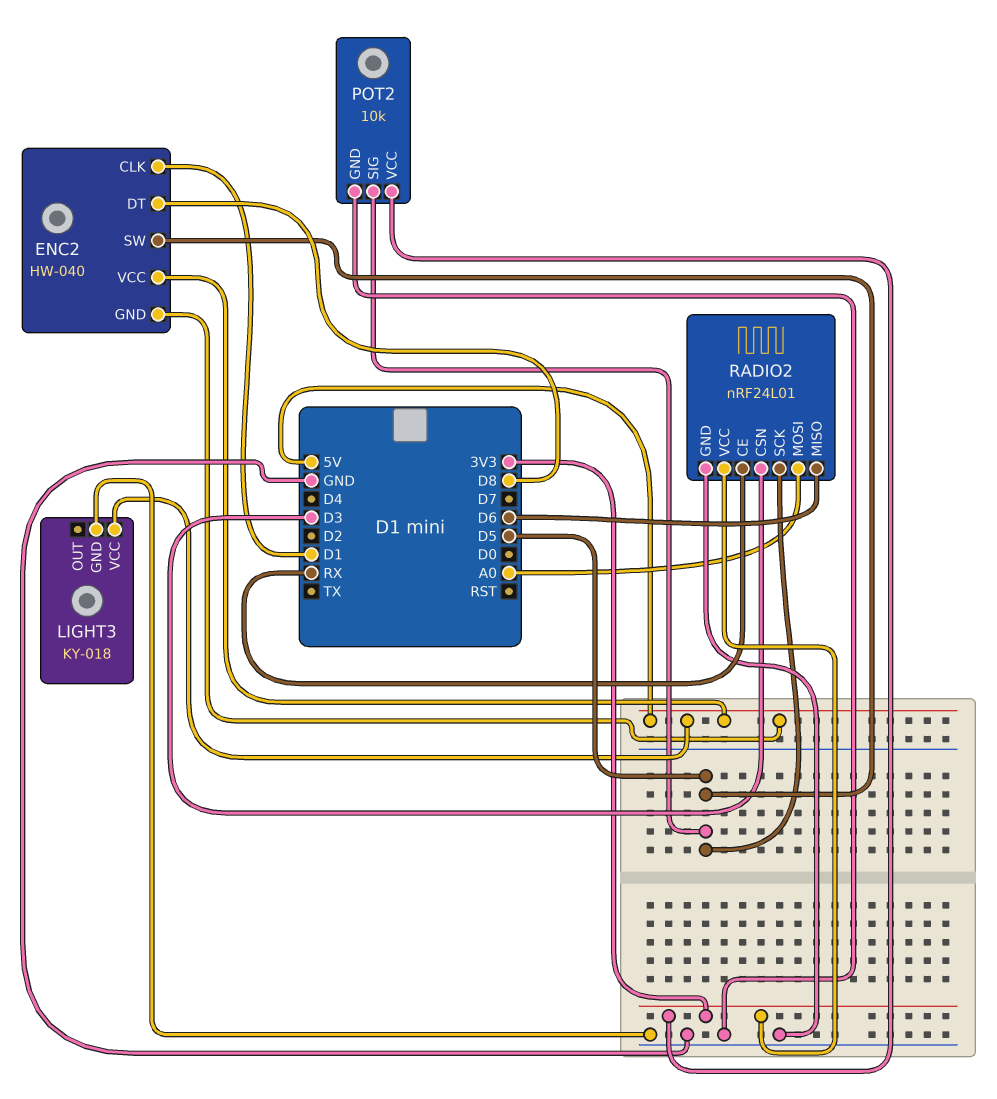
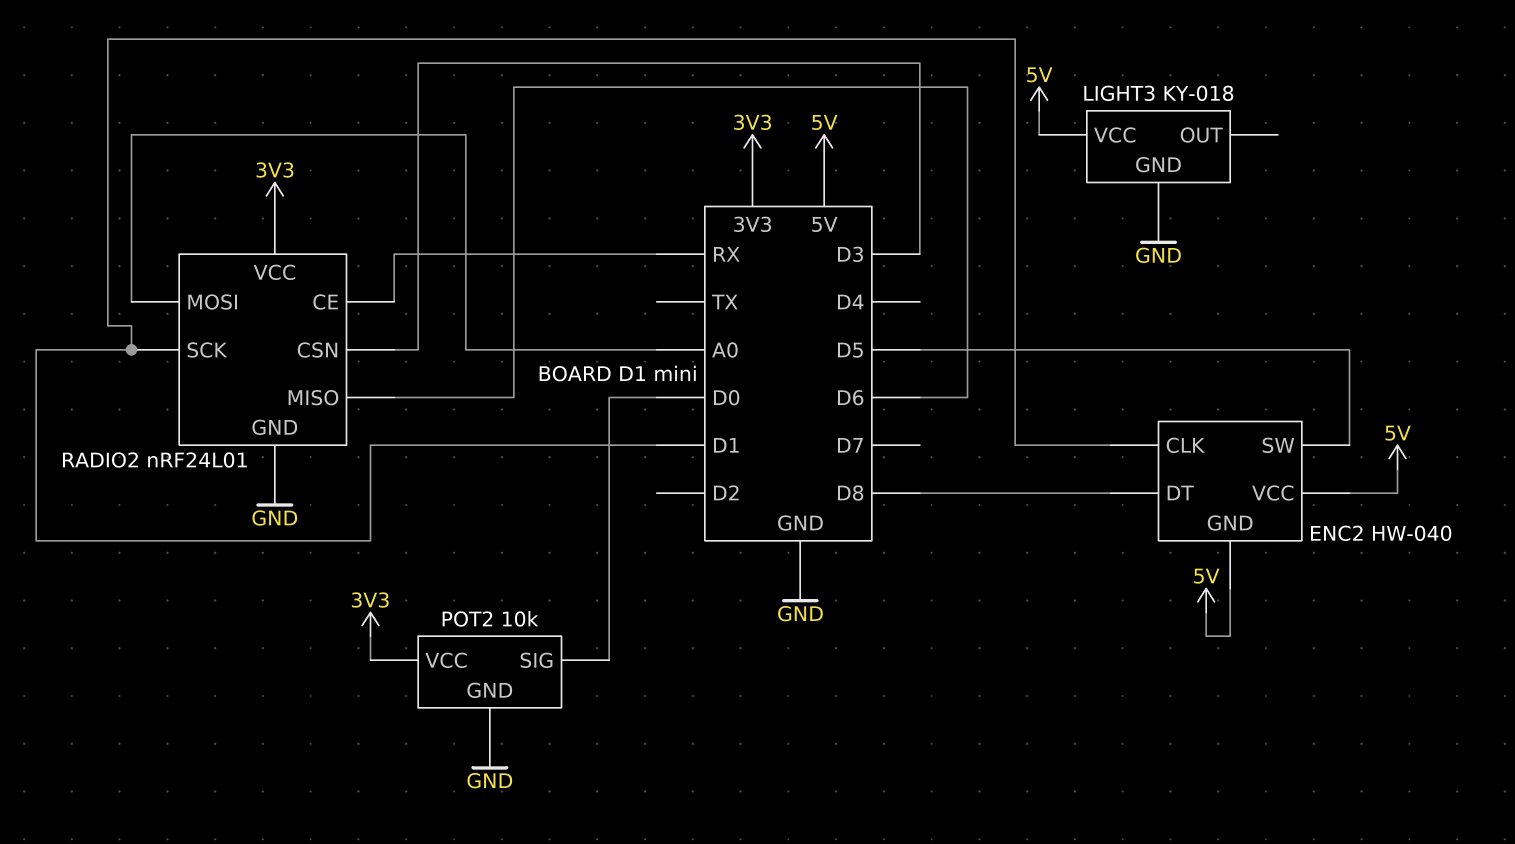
POT2 pin SIG: D5 -> D0
RADIO2 pin SCK: D5 -> D1

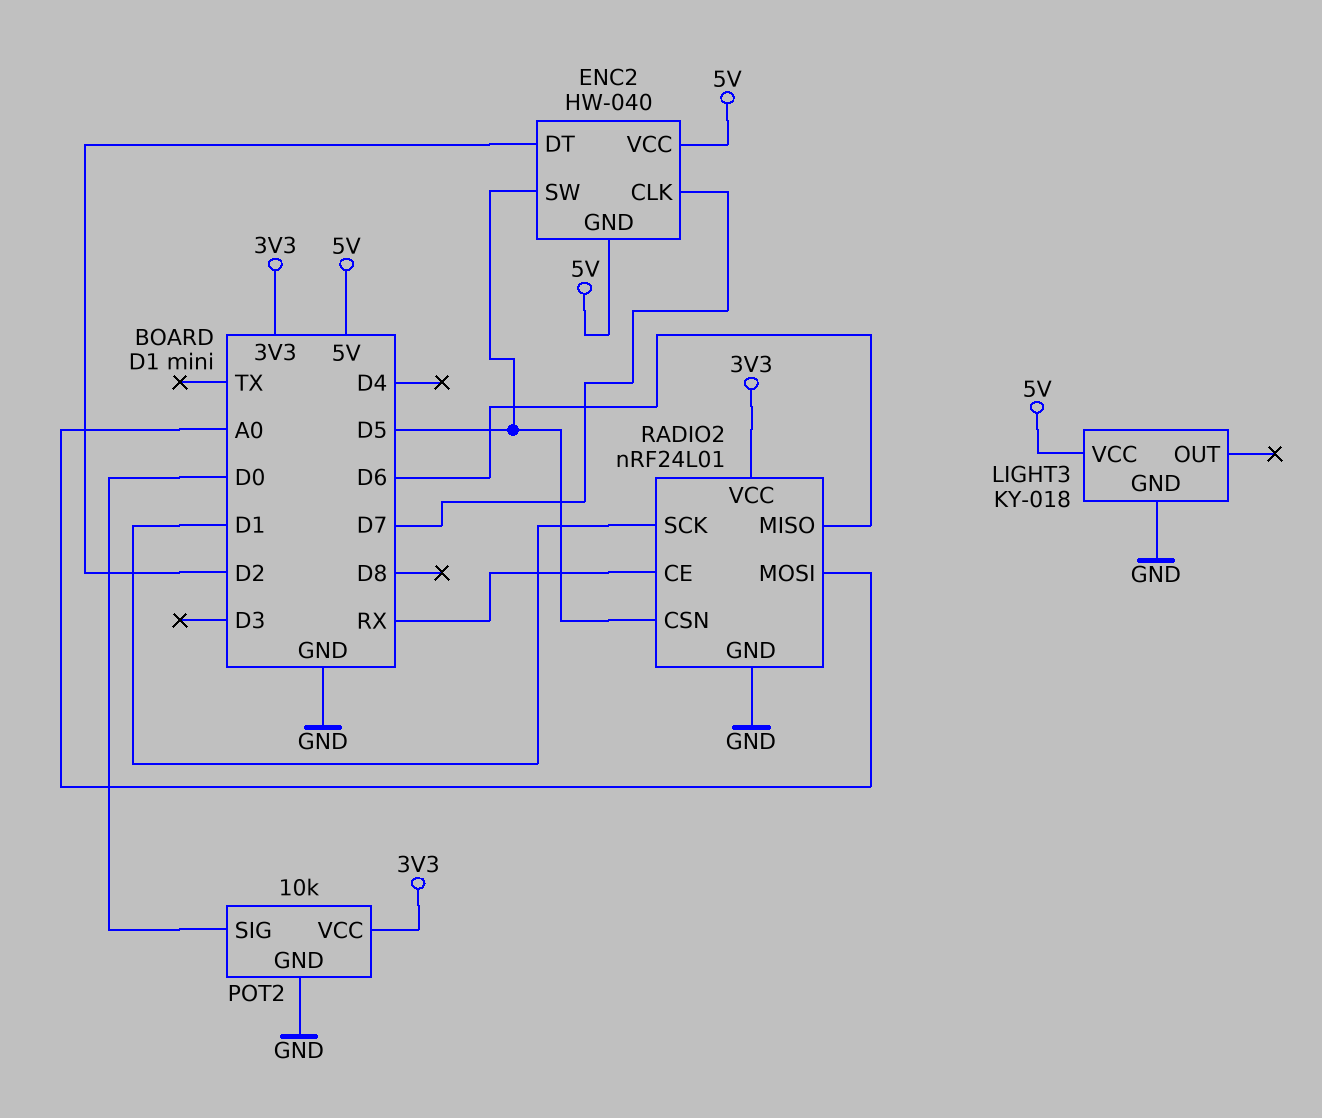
ENC2 pin CLK: D1 -> D7
ENC2 pin DT: D8 -> D2
RADIO2 pin CSN: D3 -> D5

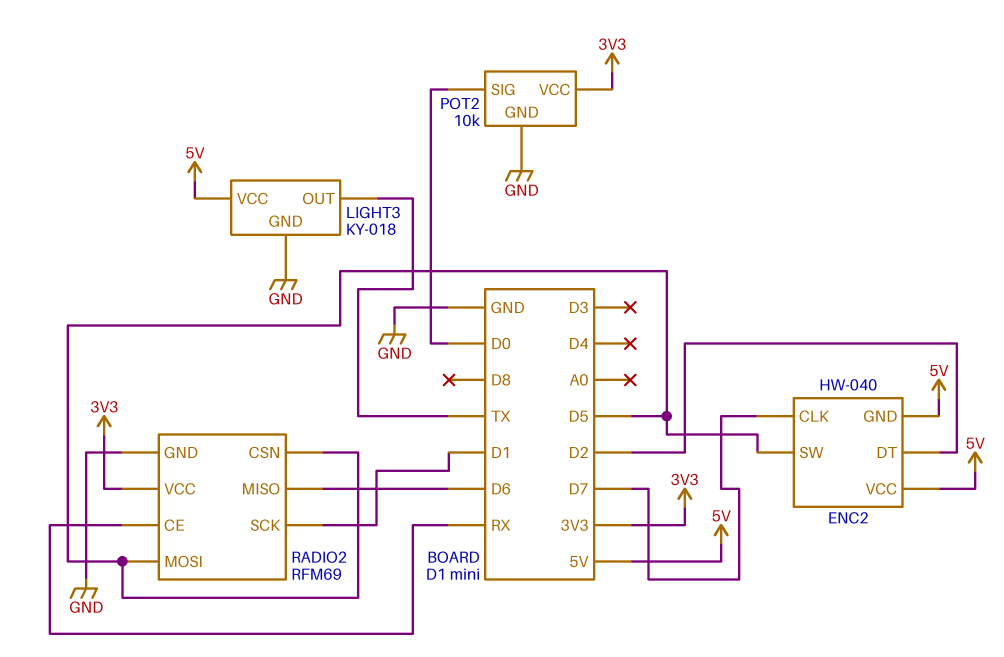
LIGHT3 pin OUT: none -> TX
RADIO2: nRF24L01 -> RFM69
RADIO2 pin MOSI: A0 -> D5

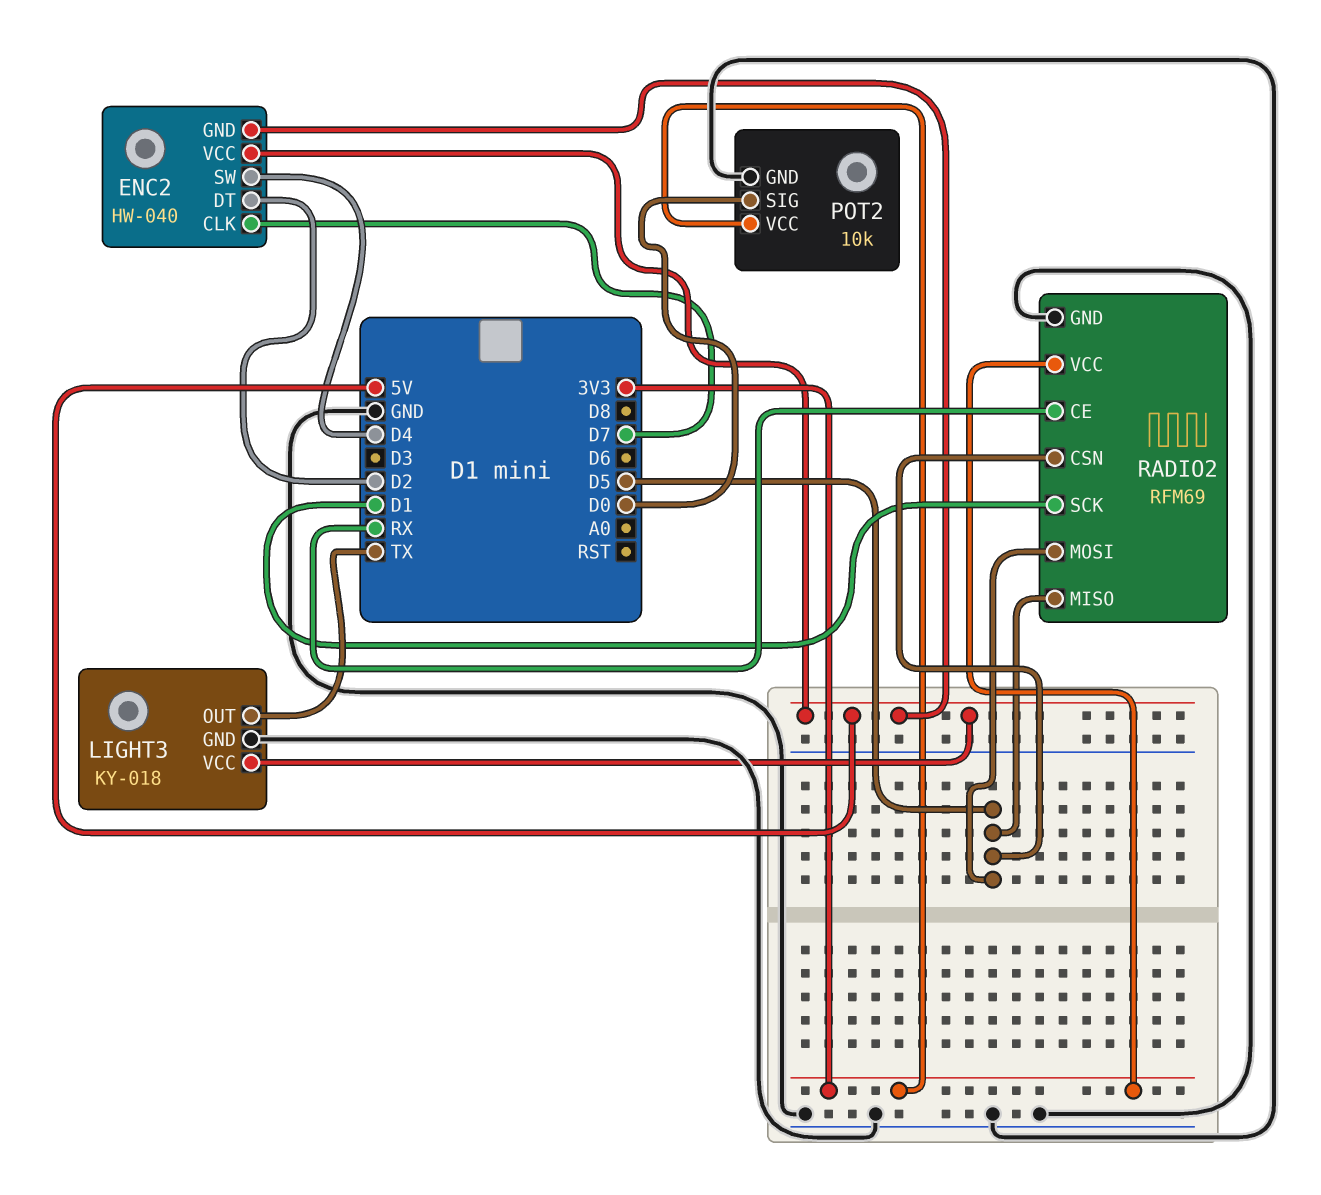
ENC2 pin SW: D5 -> D4
RADIO2 pin MISO: D6 -> D5

